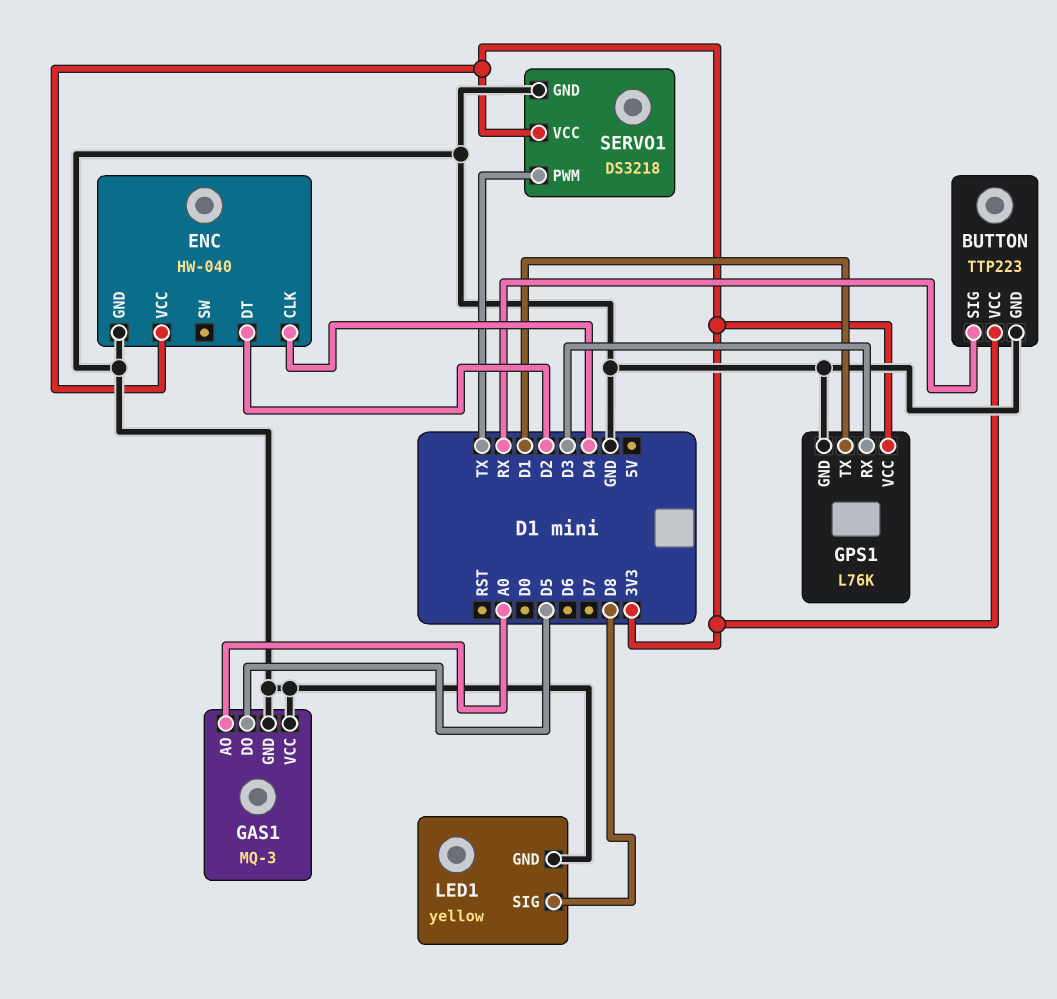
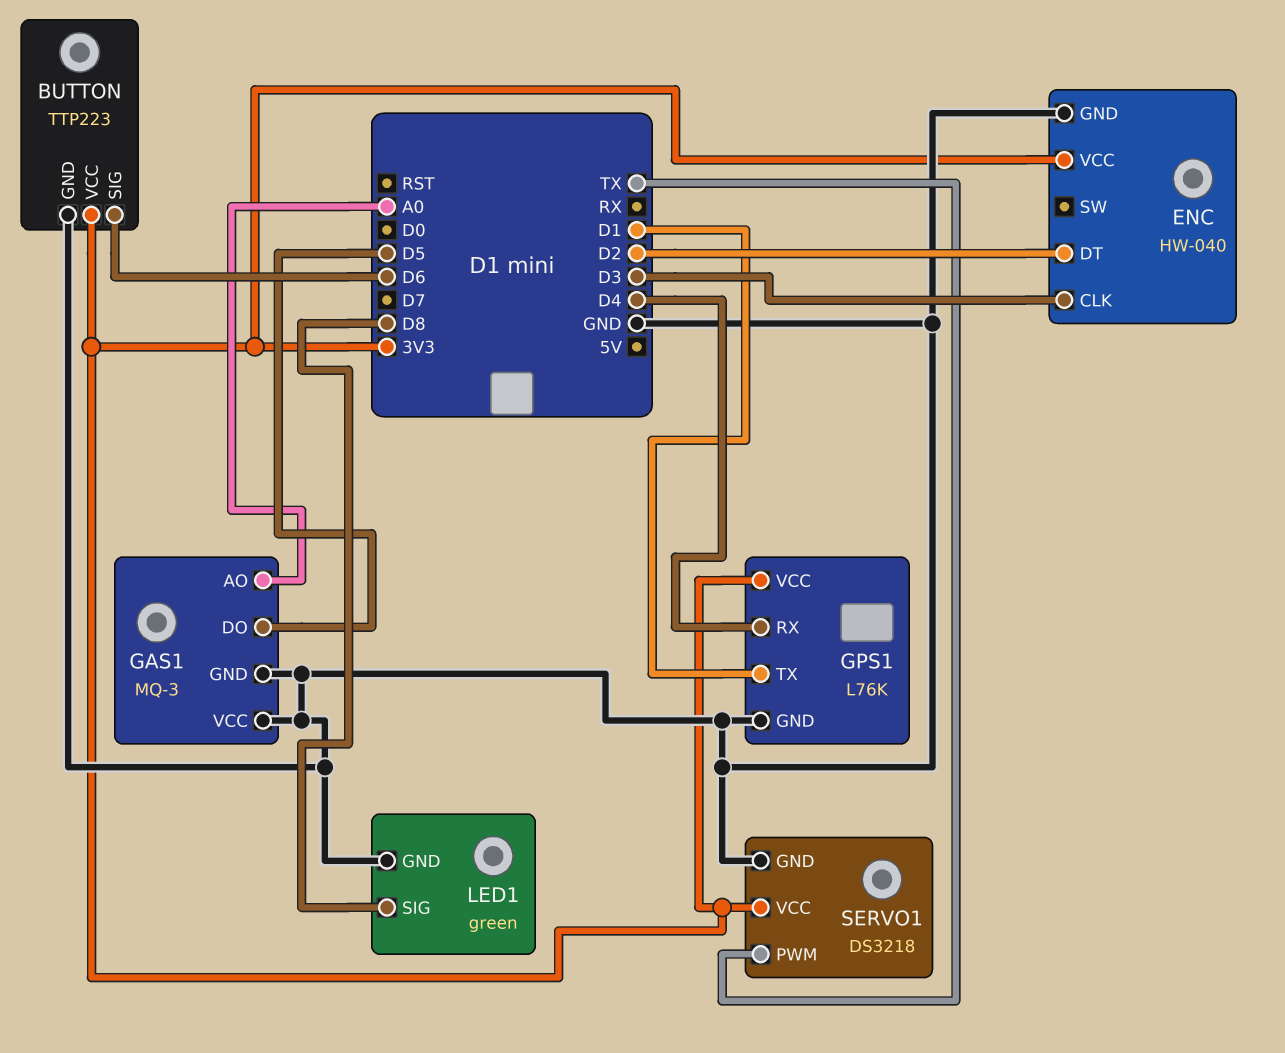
BUTTON pin SIG: RX -> D6
ENC pin CLK: D4 -> D3
GPS1 pin RX: D3 -> D4
LED1: yellow -> green

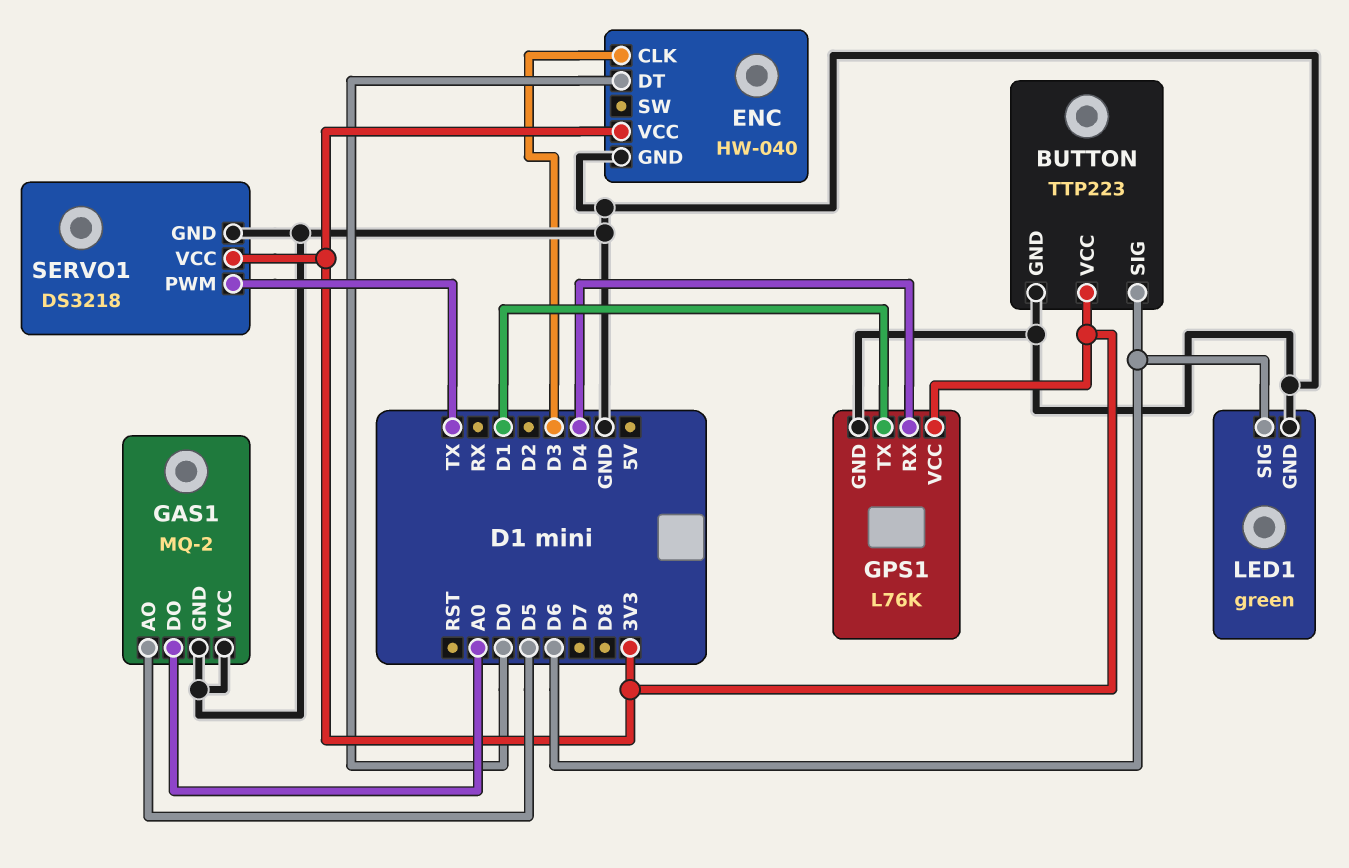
ENC pin DT: D2 -> D0
GAS1: MQ-3 -> MQ-2
GAS1 pin AO: A0 -> D5
GAS1 pin DO: D5 -> A0
LED1 pin SIG: D8 -> D6

